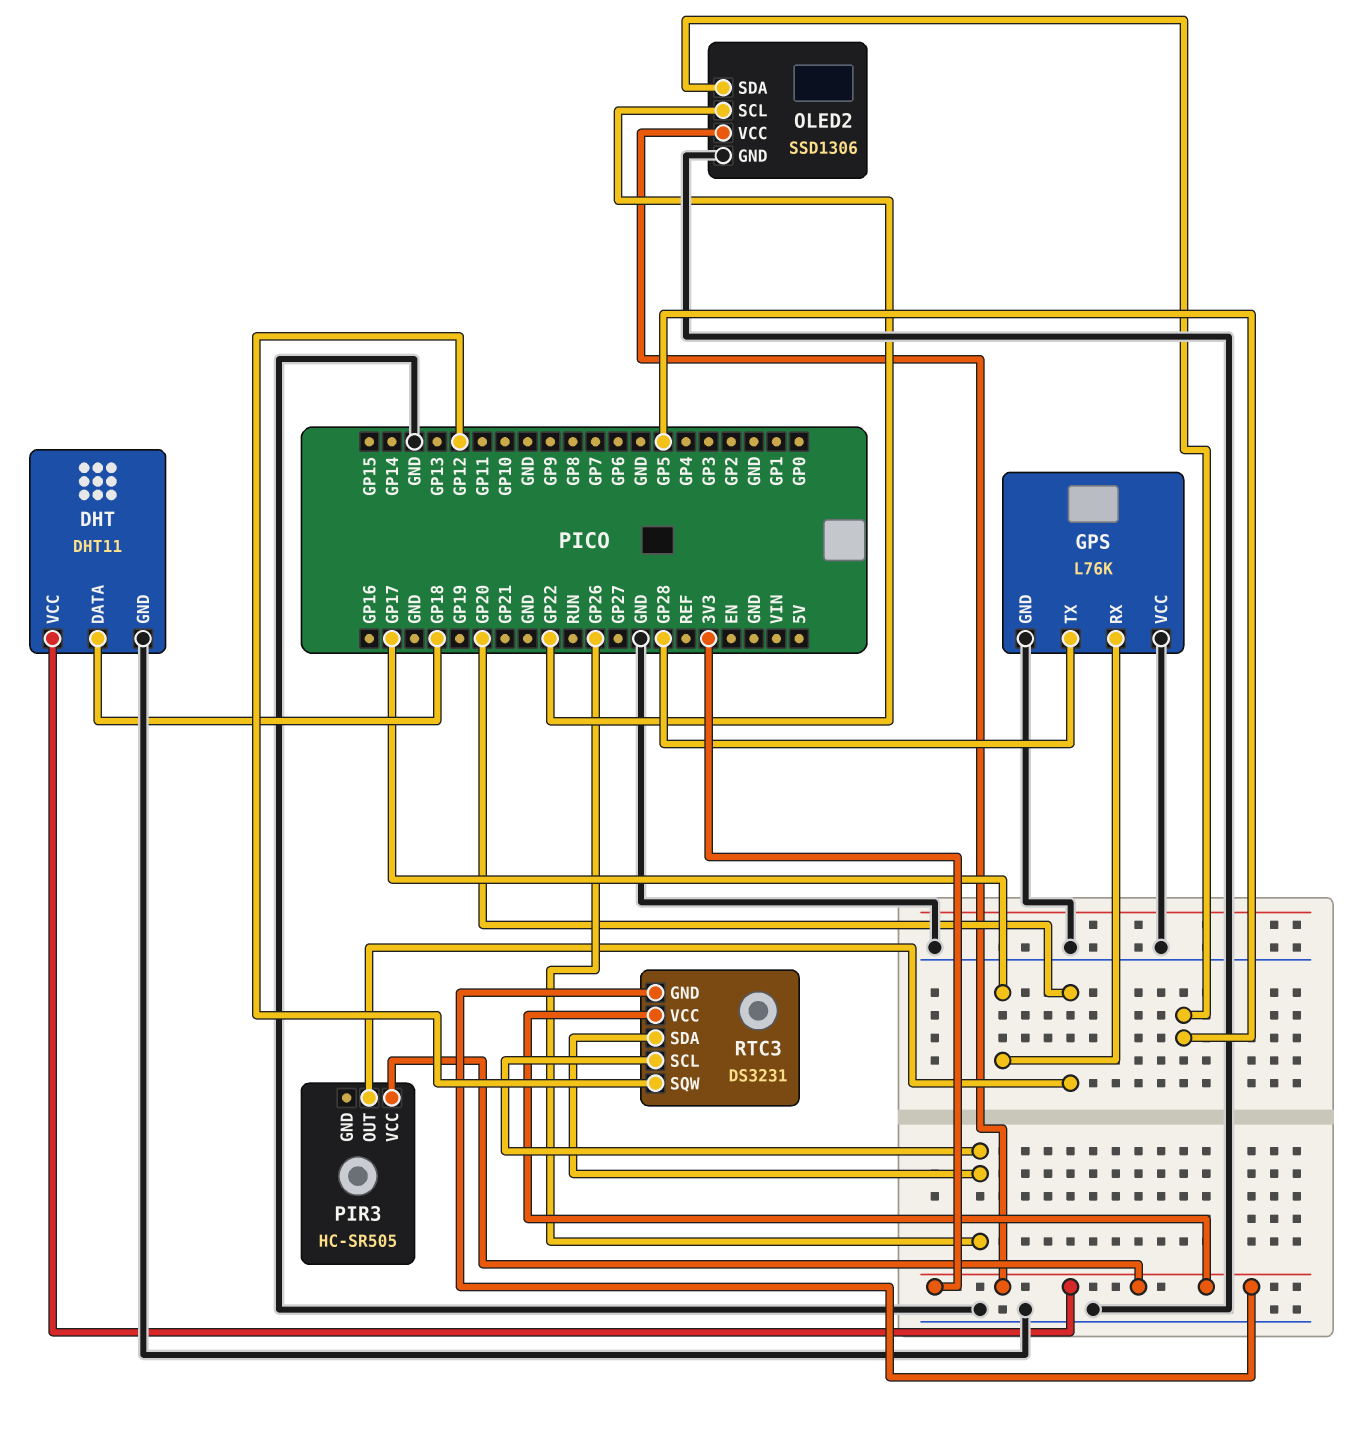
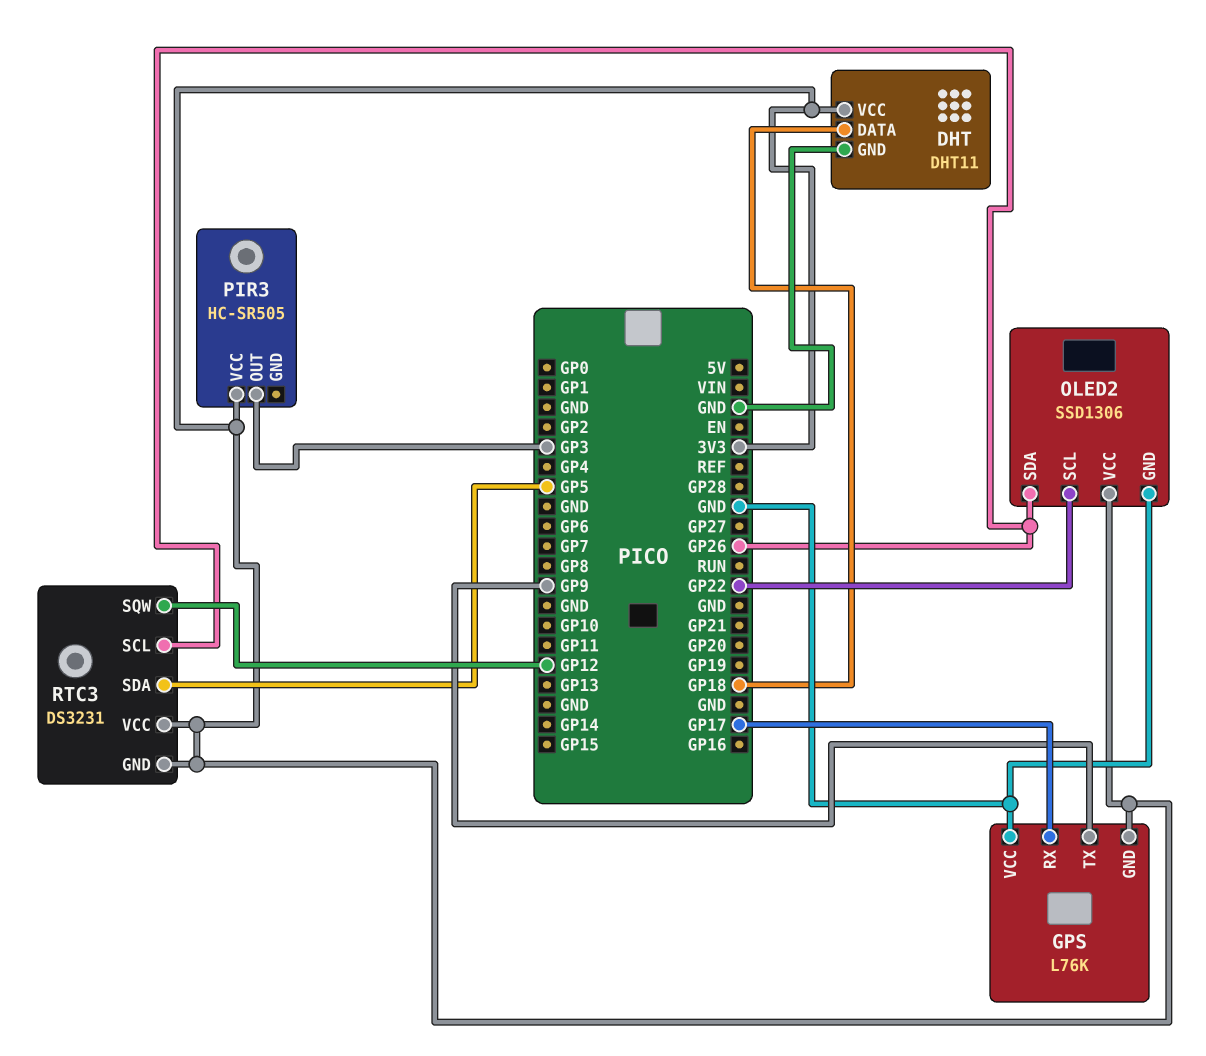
GPS pin GND: GND -> 3V3
GPS pin TX: GP28 -> GP9
OLED2 pin SDA: GP5 -> GP26
PIR3 pin OUT: GP20 -> GP3
RTC3 pin SDA: GP26 -> GP5

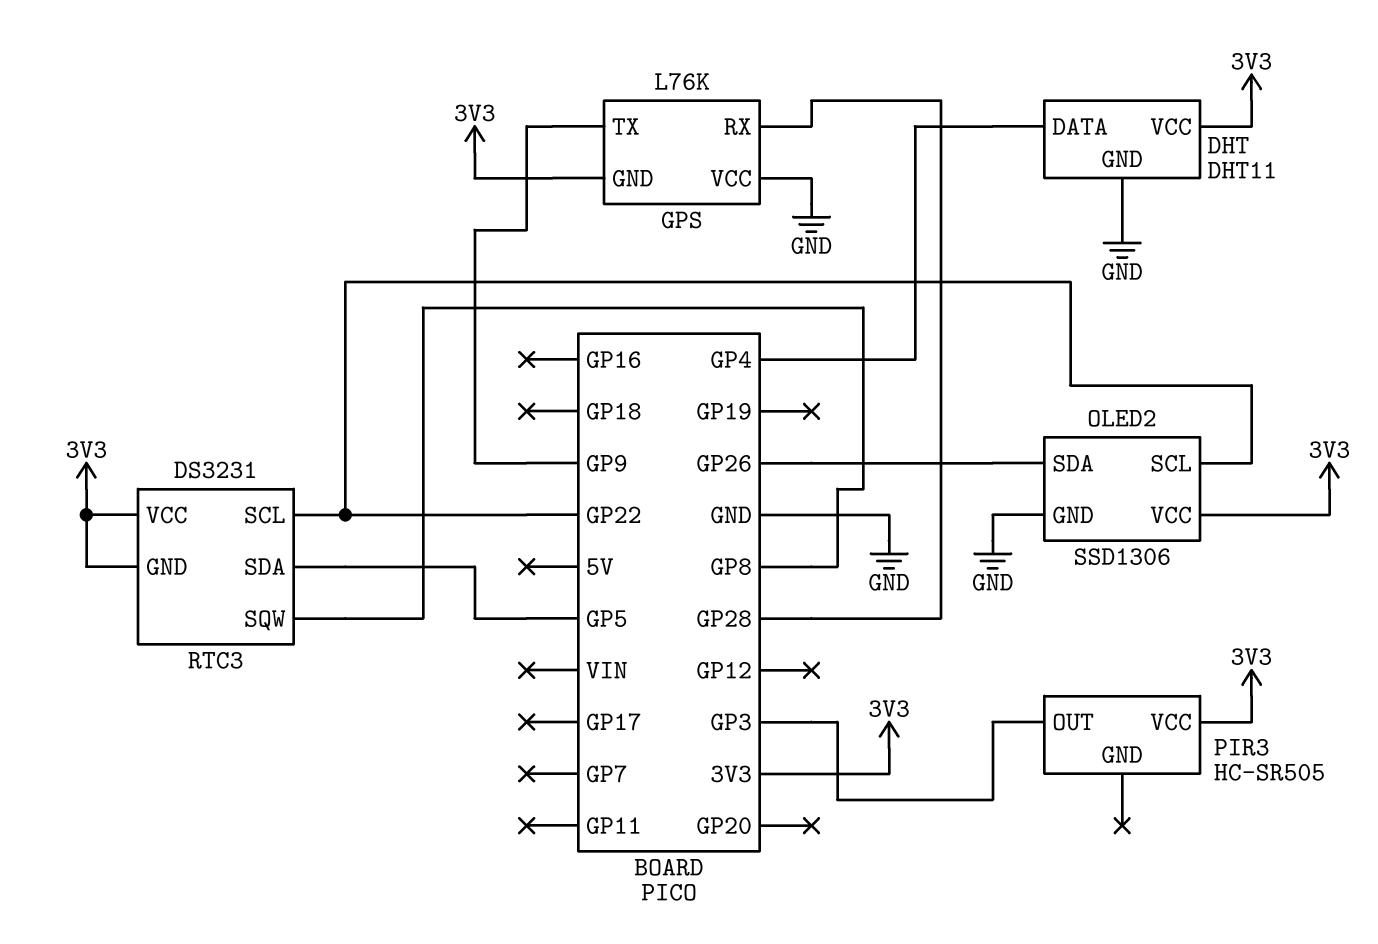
DHT pin DATA: GP18 -> GP4
GPS pin RX: GP17 -> GP28
RTC3 pin SCL: GP26 -> GP22
RTC3 pin SQW: GP12 -> GP8

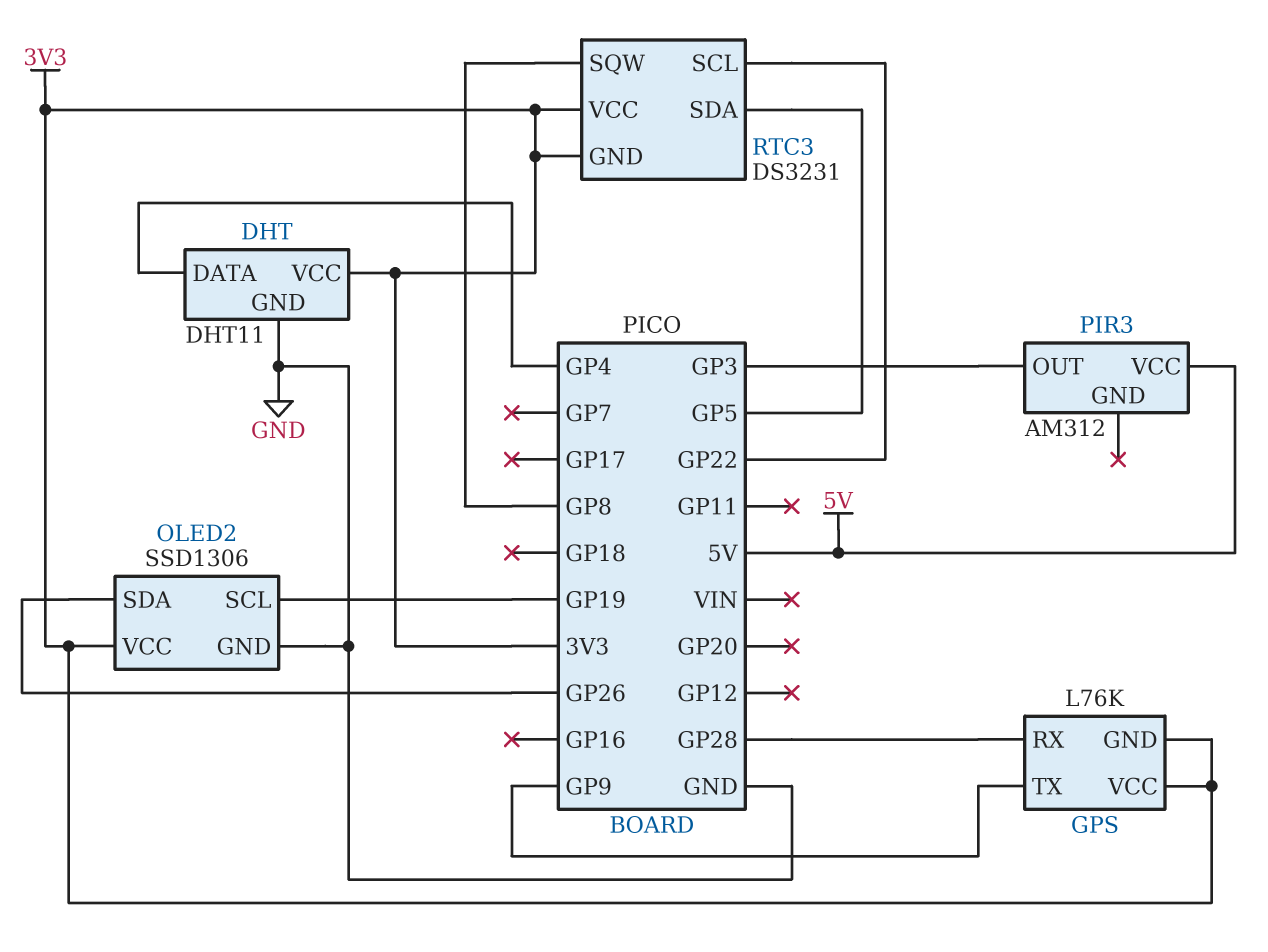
GPS pin VCC: GND -> 3V3
OLED2 pin SCL: GP22 -> GP19
PIR3: HC-SR505 -> AM312
PIR3 pin VCC: 3V3 -> 5V

